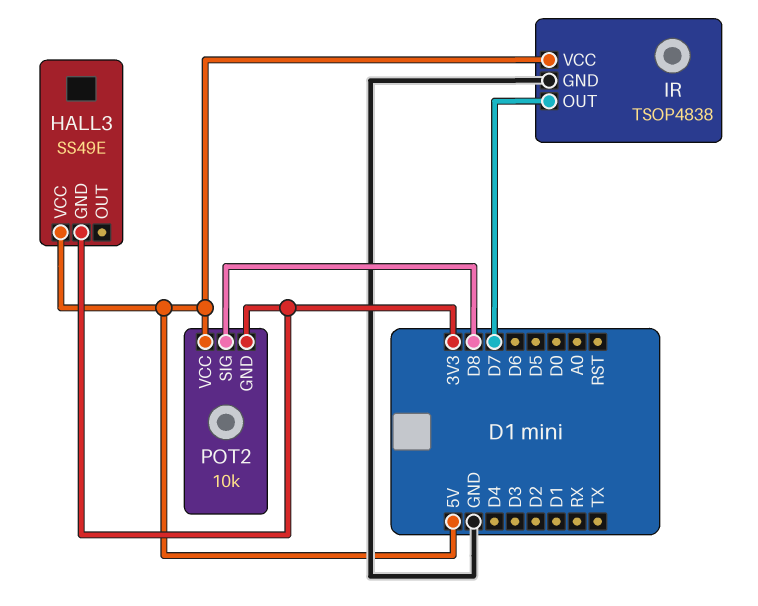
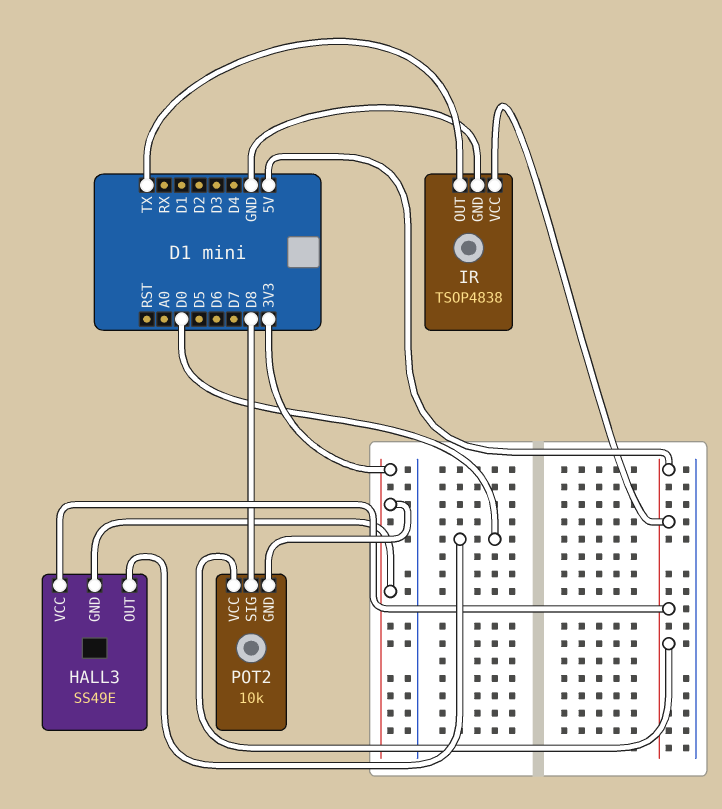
HALL3 pin OUT: none -> D0
IR pin OUT: D7 -> TX

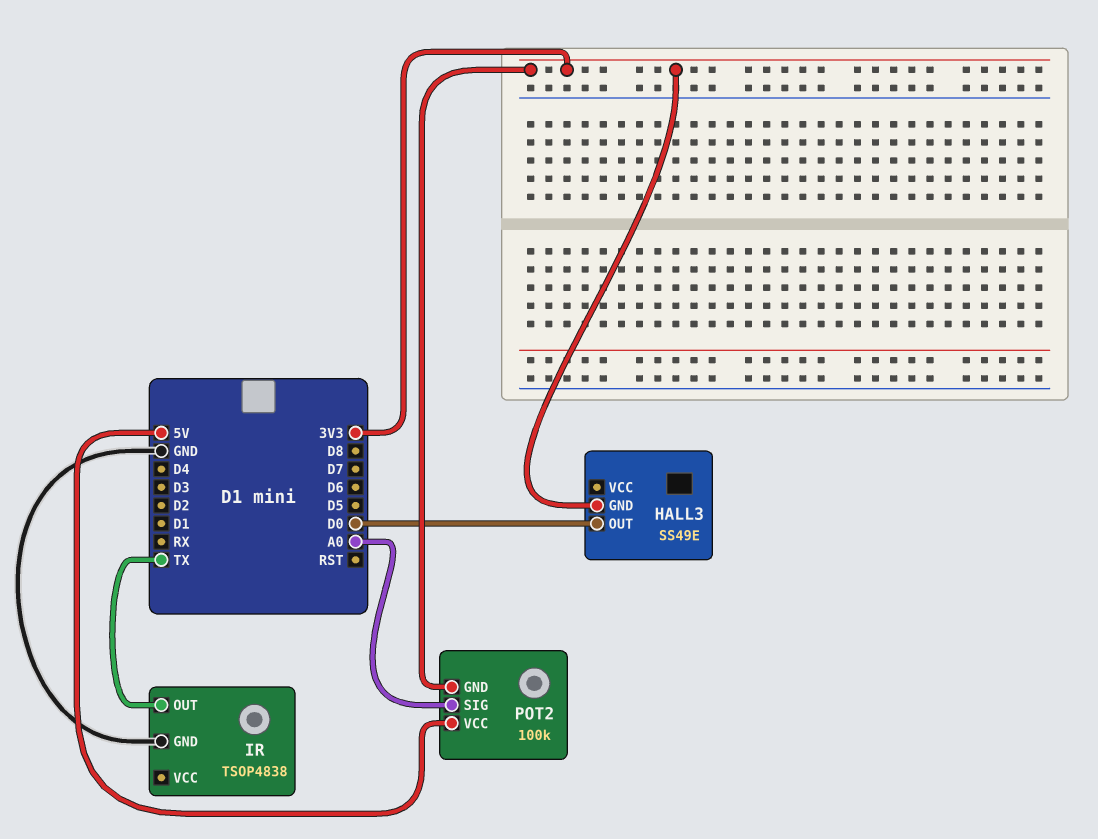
HALL3 pin VCC: 5V -> none
IR pin VCC: 5V -> none
POT2: 10k -> 100k
POT2 pin SIG: D8 -> A0

